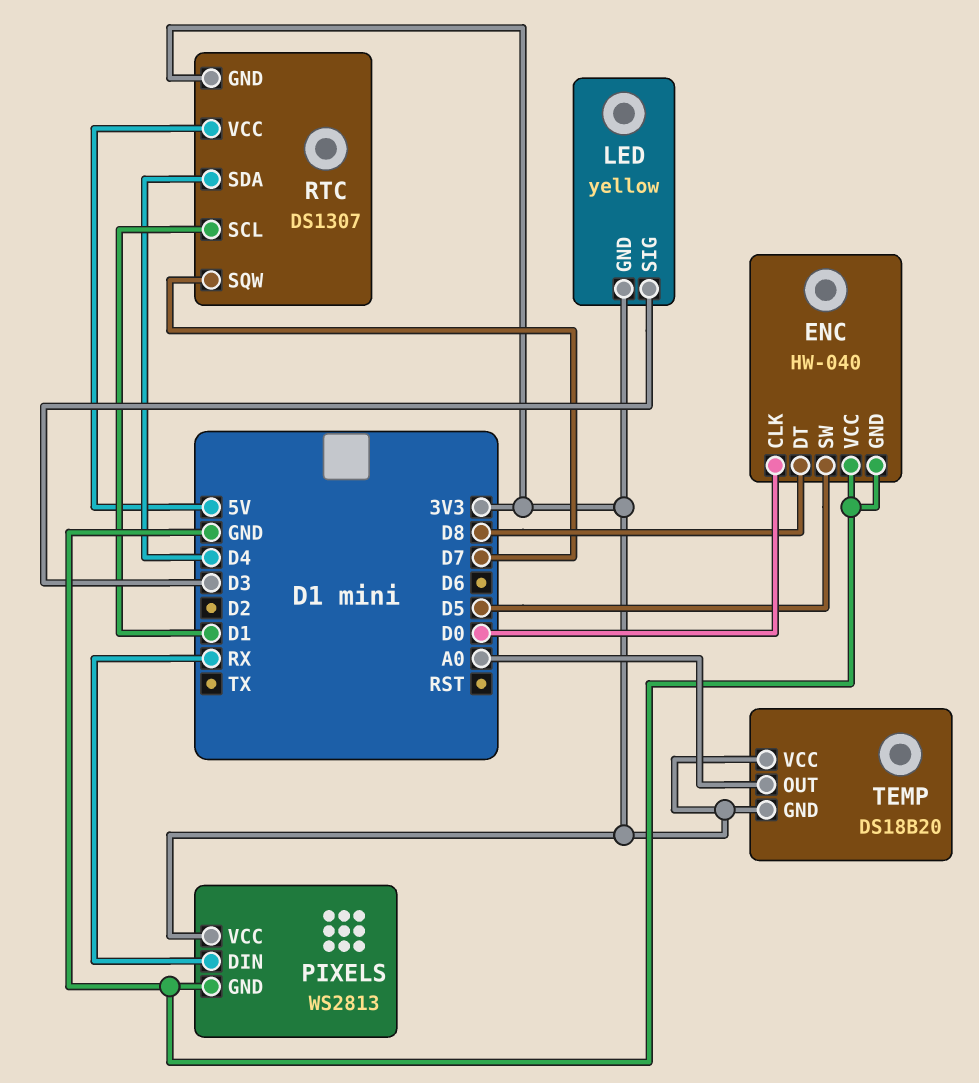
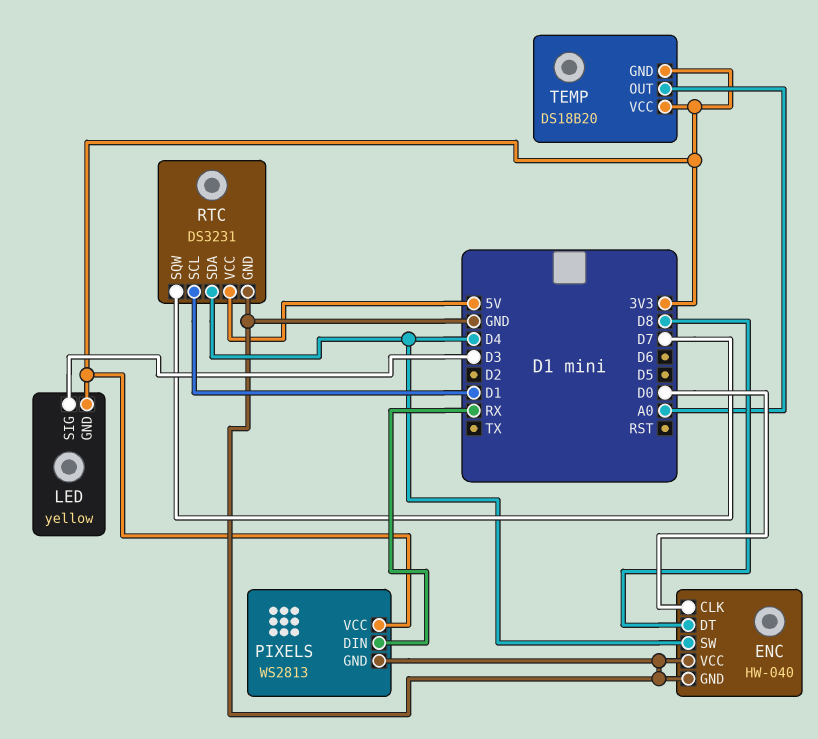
ENC pin SW: D5 -> D4
RTC: DS1307 -> DS3231
RTC pin GND: 3V3 -> GND

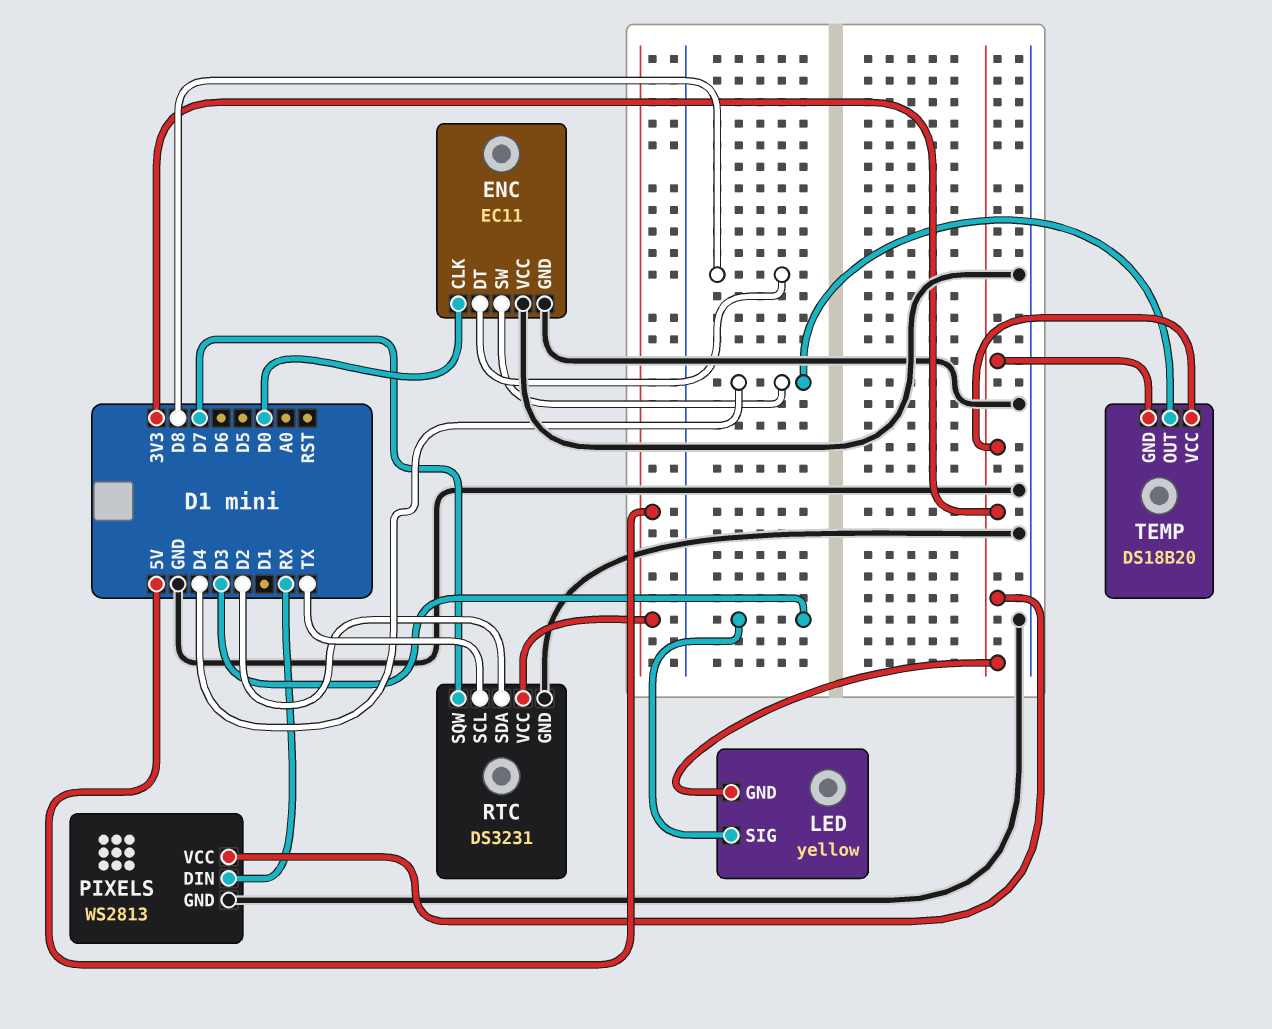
ENC: HW-040 -> EC11
RTC pin SCL: D1 -> TX
RTC pin SDA: D4 -> D2
TEMP pin OUT: A0 -> D4

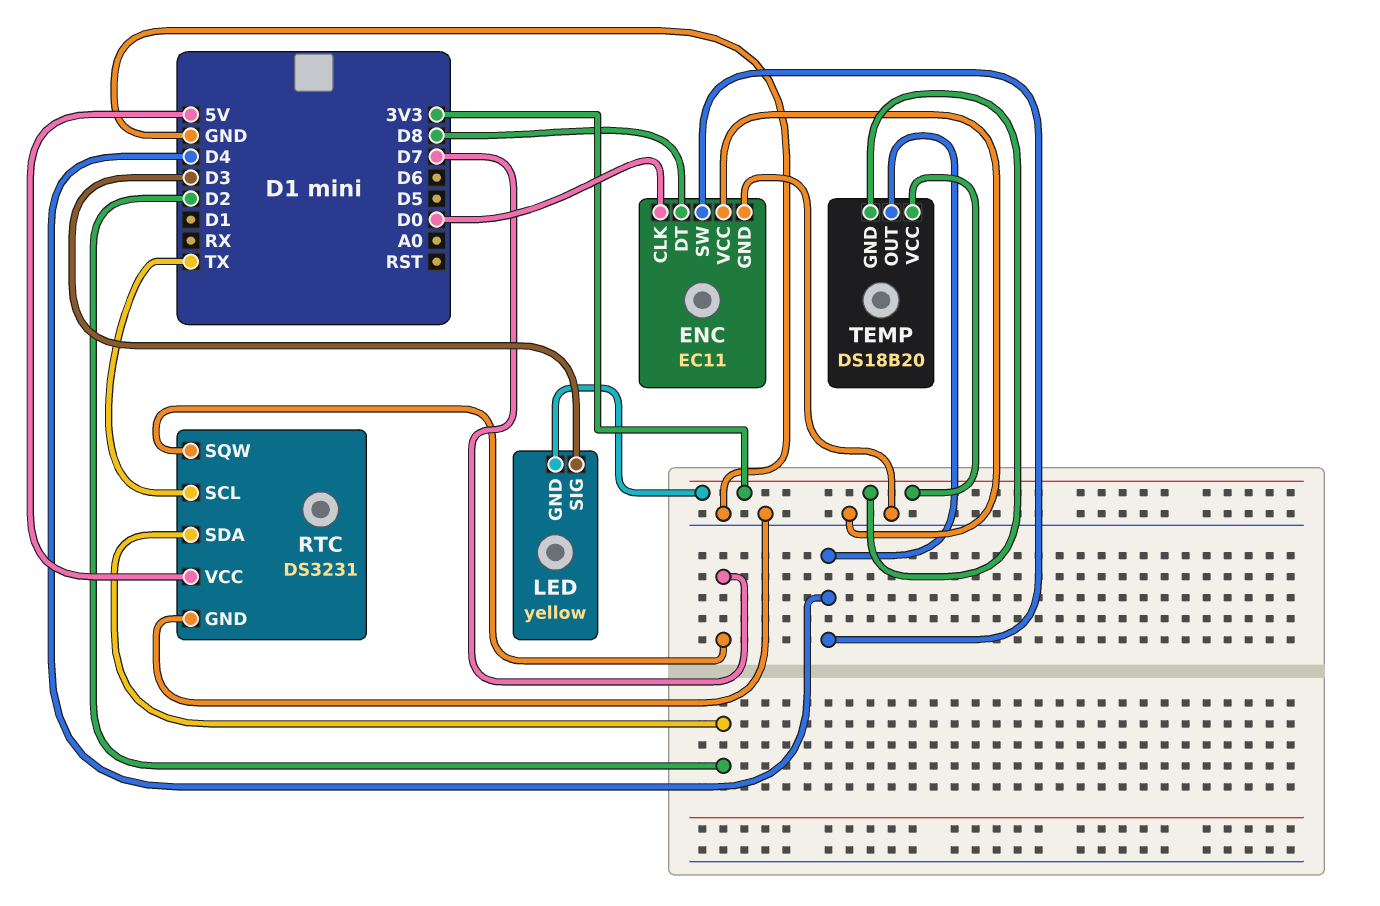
PIXELS: WS2813 -> none
PIXELS pin DIN: RX -> none
PIXELS pin GND: GND -> none
PIXELS pin VCC: 3V3 -> none

